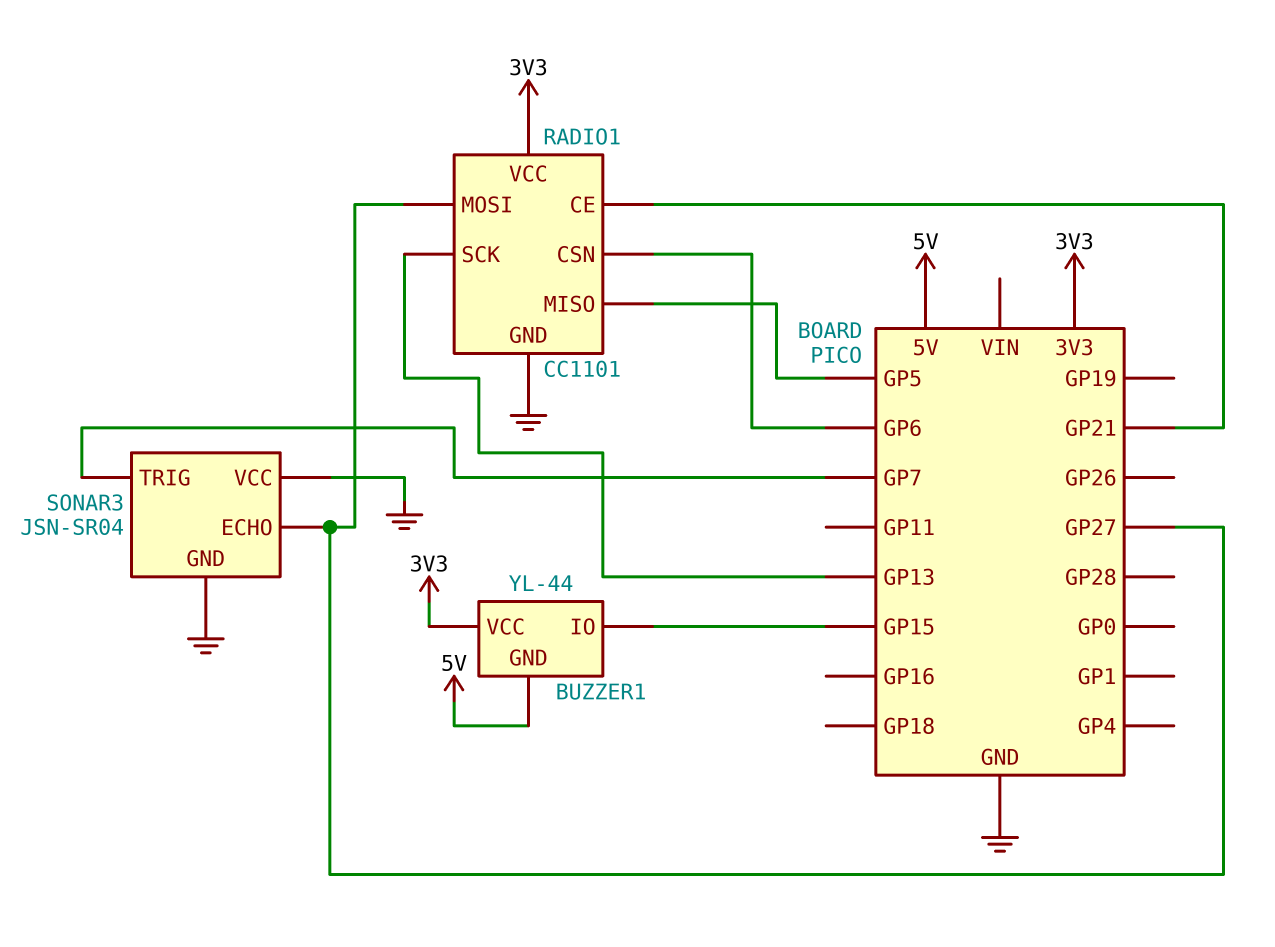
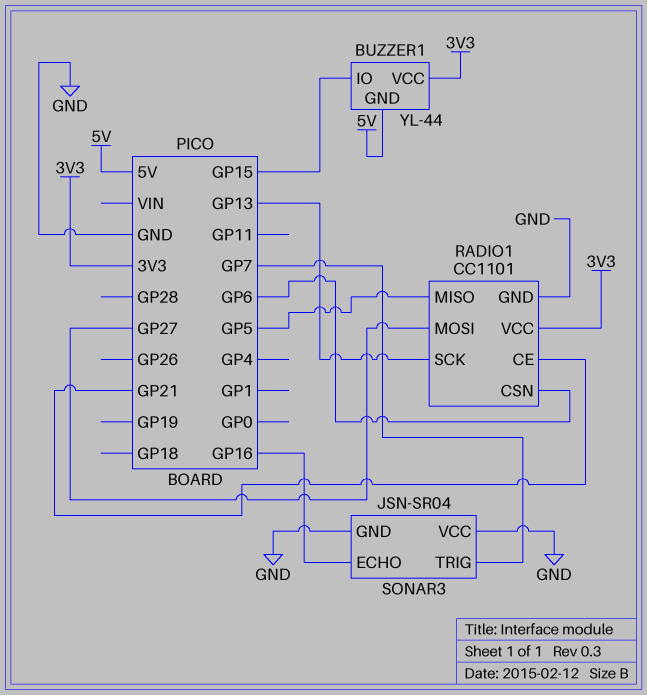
SONAR3 pin ECHO: GP27 -> GP16

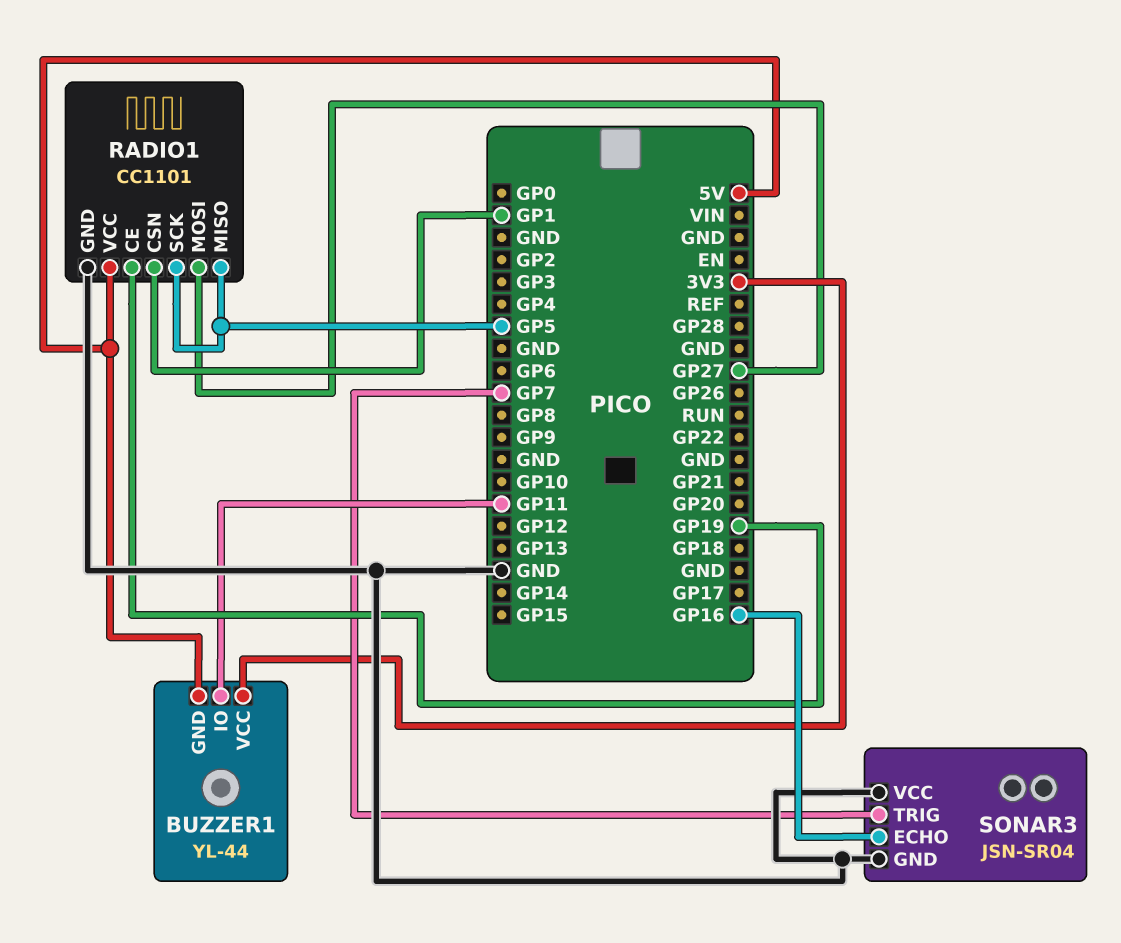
BUZZER1 pin IO: GP15 -> GP11
RADIO1 pin CE: GP21 -> GP19
RADIO1 pin CSN: GP6 -> GP1
RADIO1 pin SCK: GP13 -> GP5
RADIO1 pin VCC: 3V3 -> 5V

